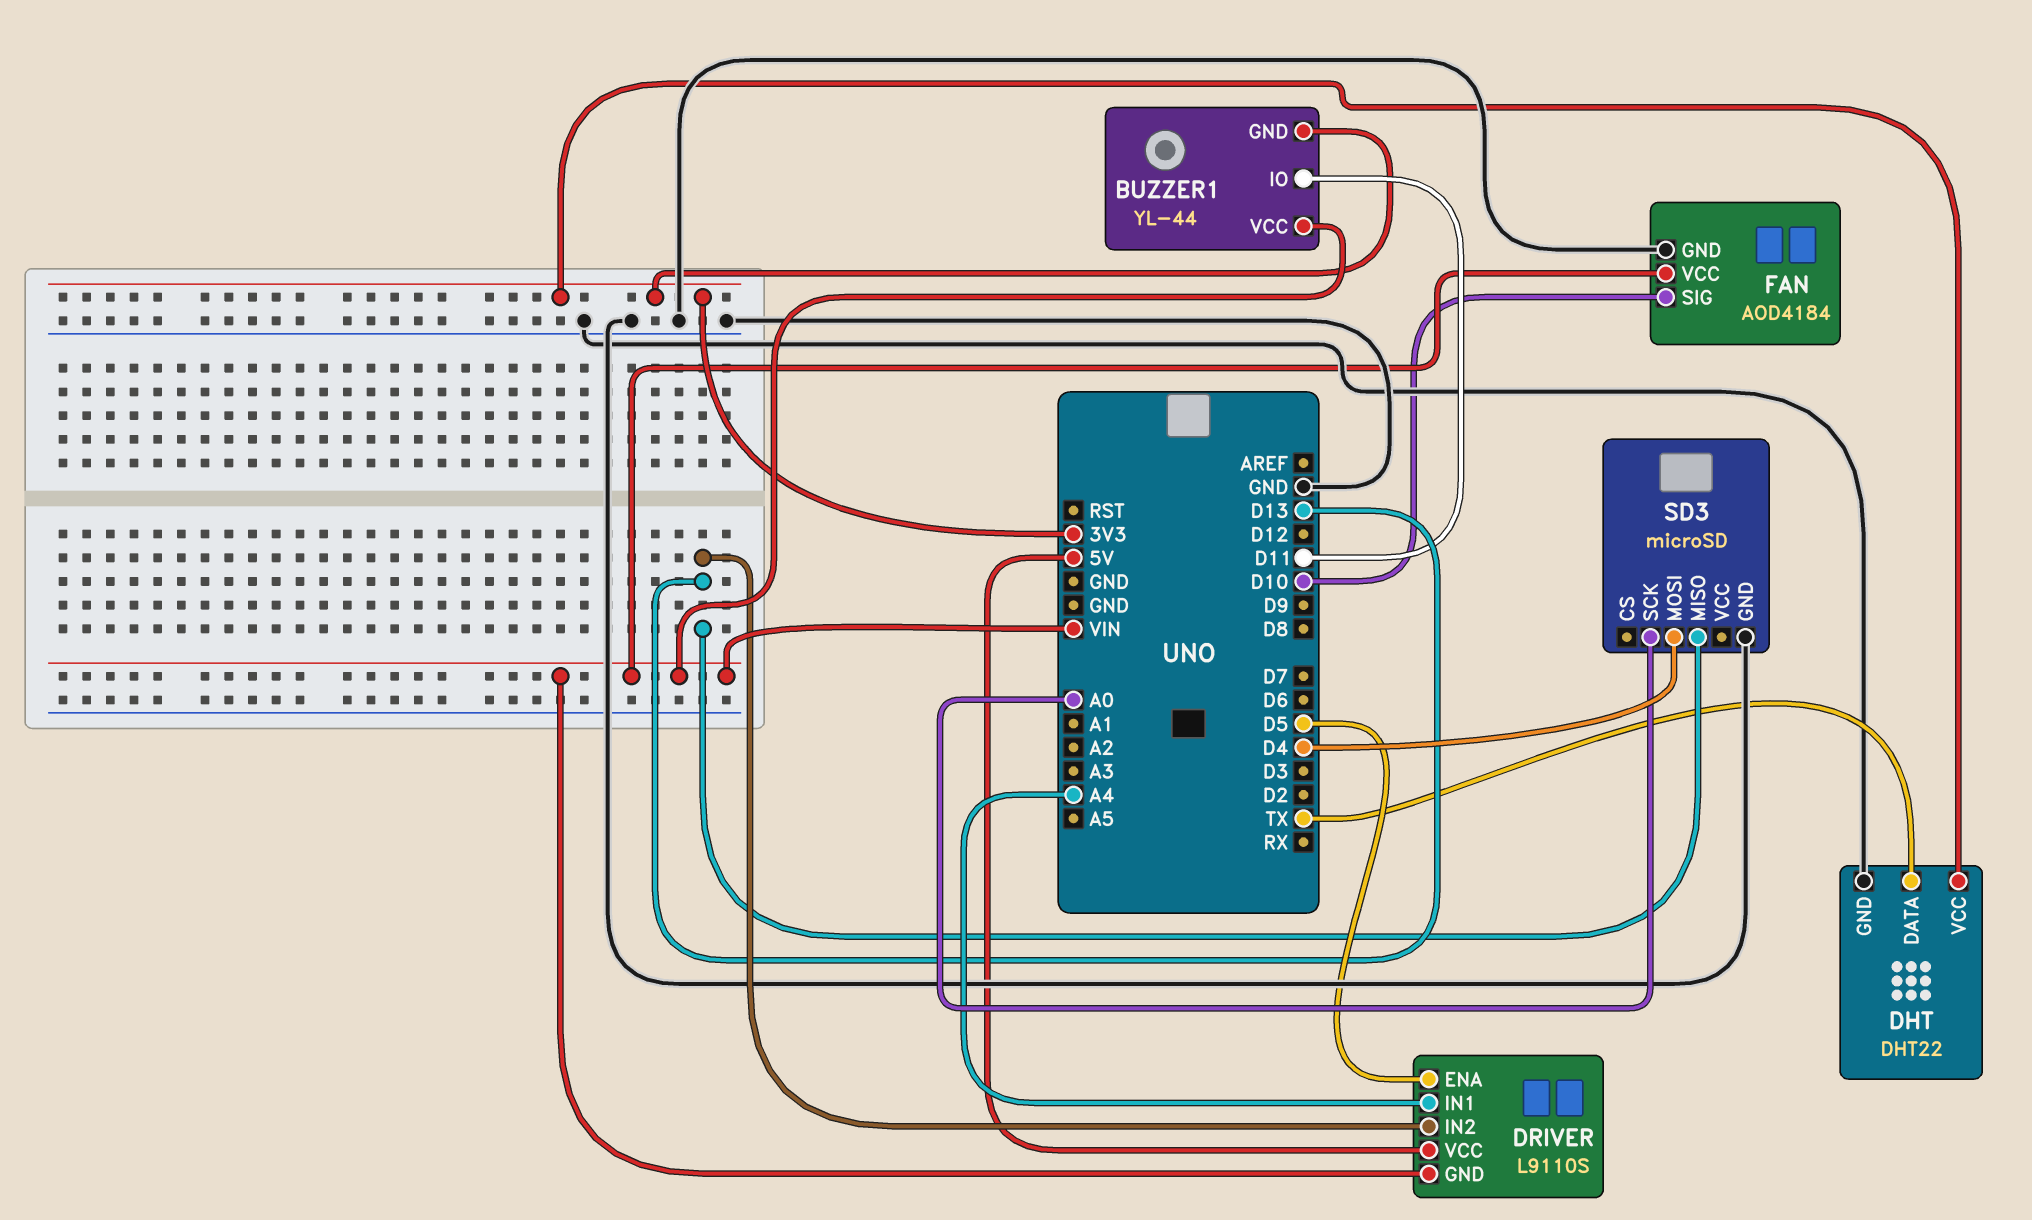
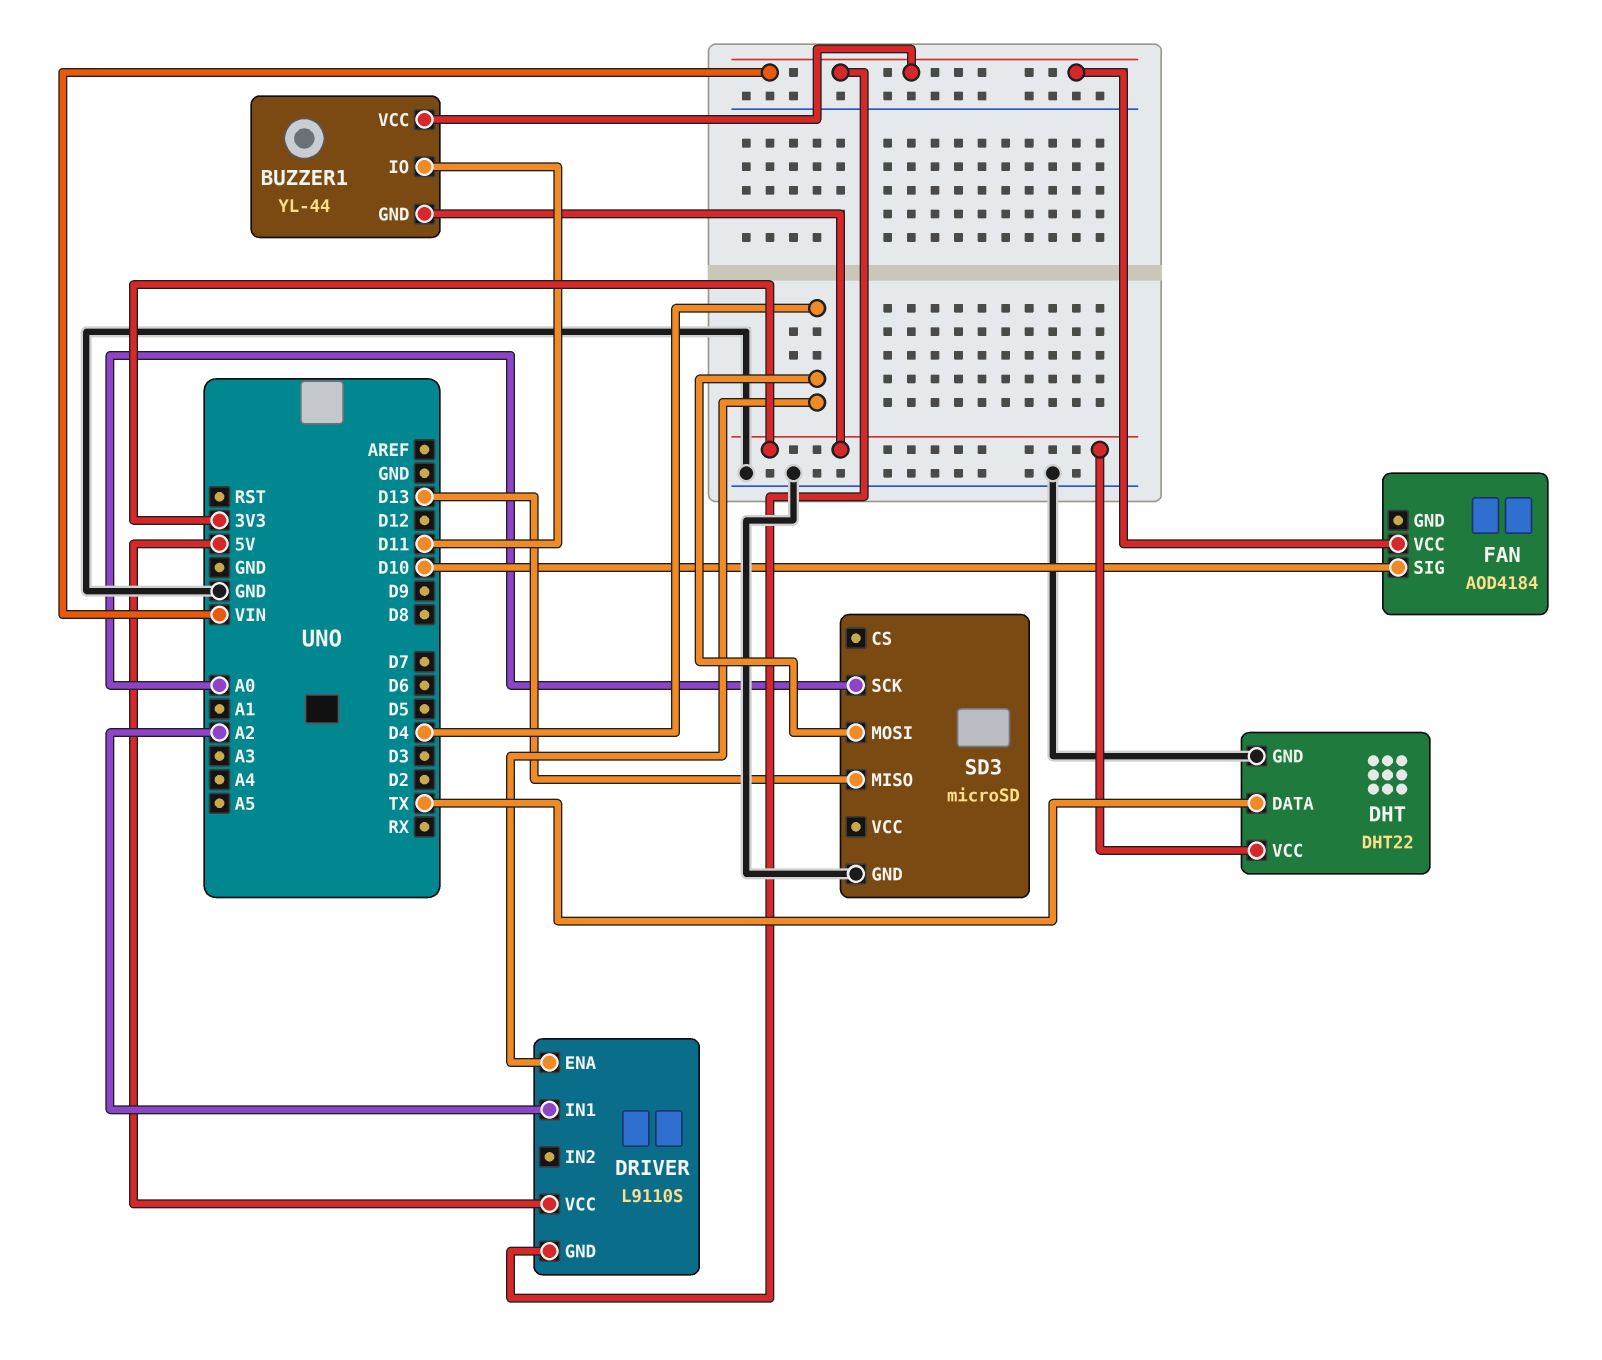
DRIVER pin ENA: D5 -> D4
DRIVER pin IN1: A4 -> A2
DRIVER pin IN2: D13 -> none
FAN pin GND: GND -> none

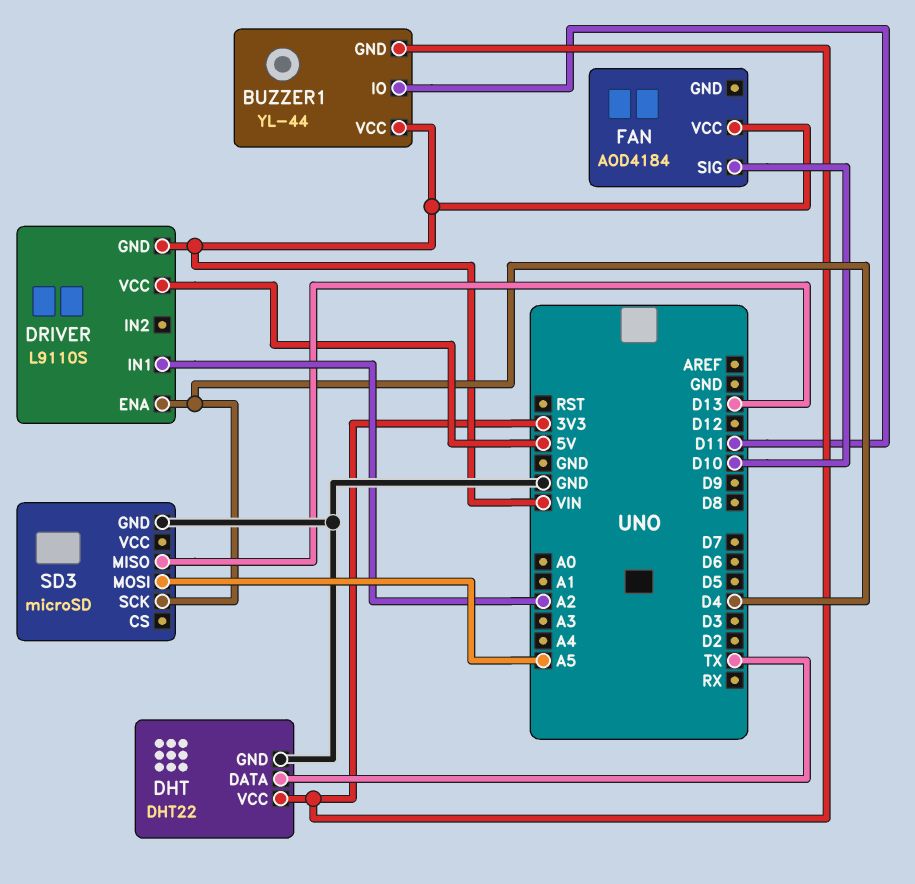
SD3 pin MOSI: D4 -> A5
SD3 pin SCK: A0 -> D4

